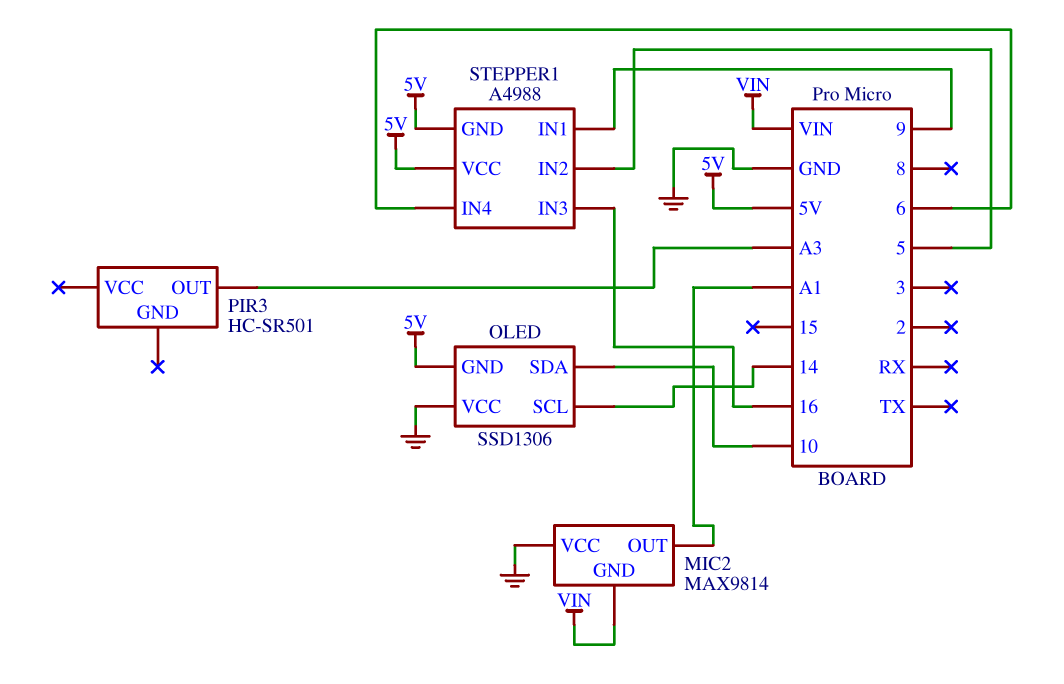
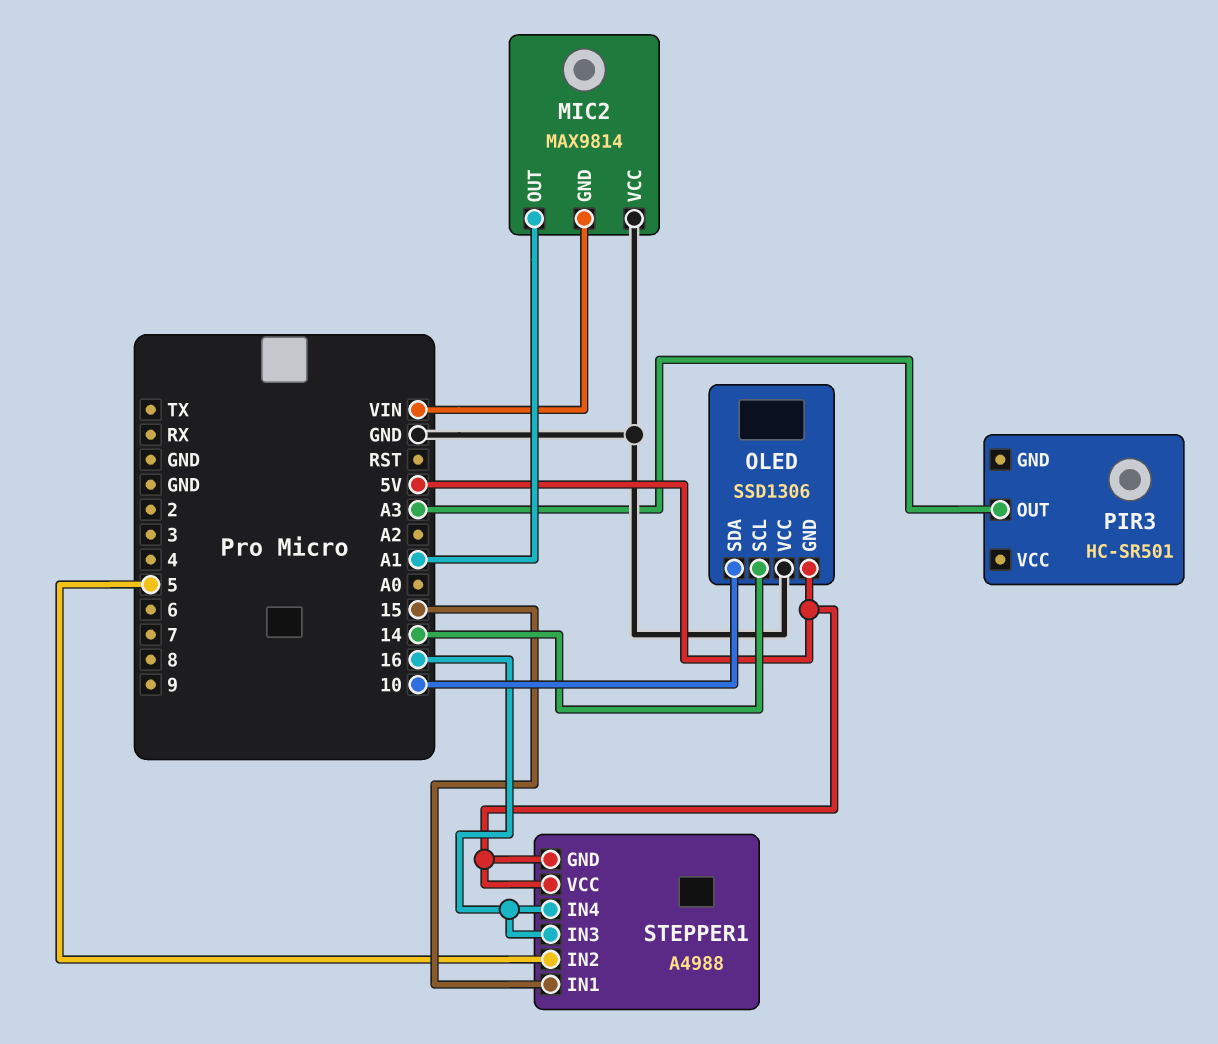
STEPPER1 pin IN1: 9 -> 15
STEPPER1 pin IN4: 6 -> 16

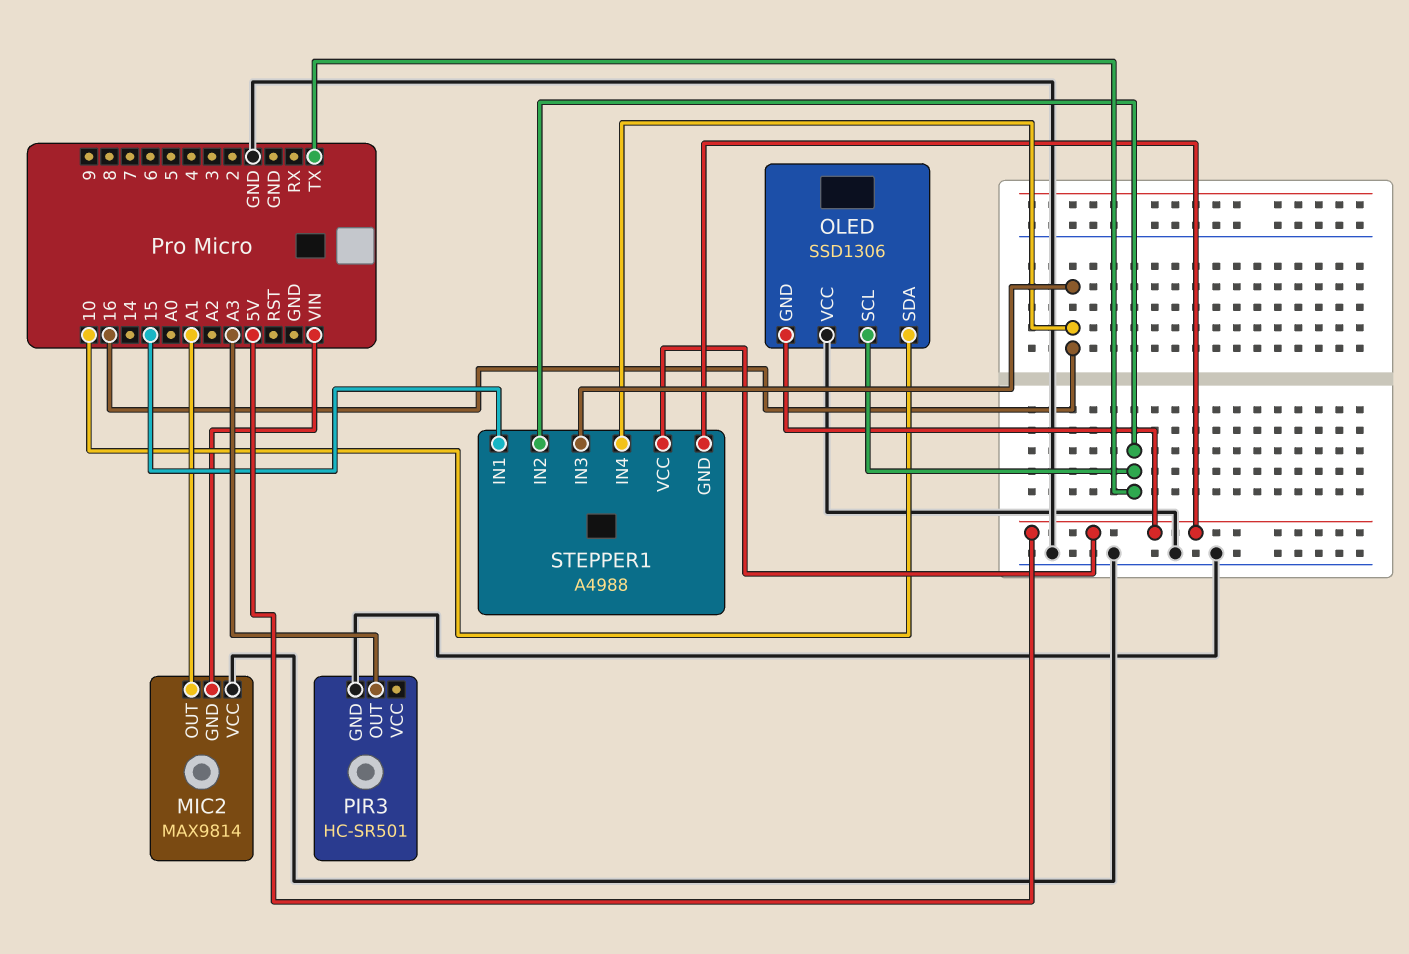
OLED pin SCL: 14 -> TX
PIR3 pin GND: none -> GND
STEPPER1 pin IN2: 5 -> TX

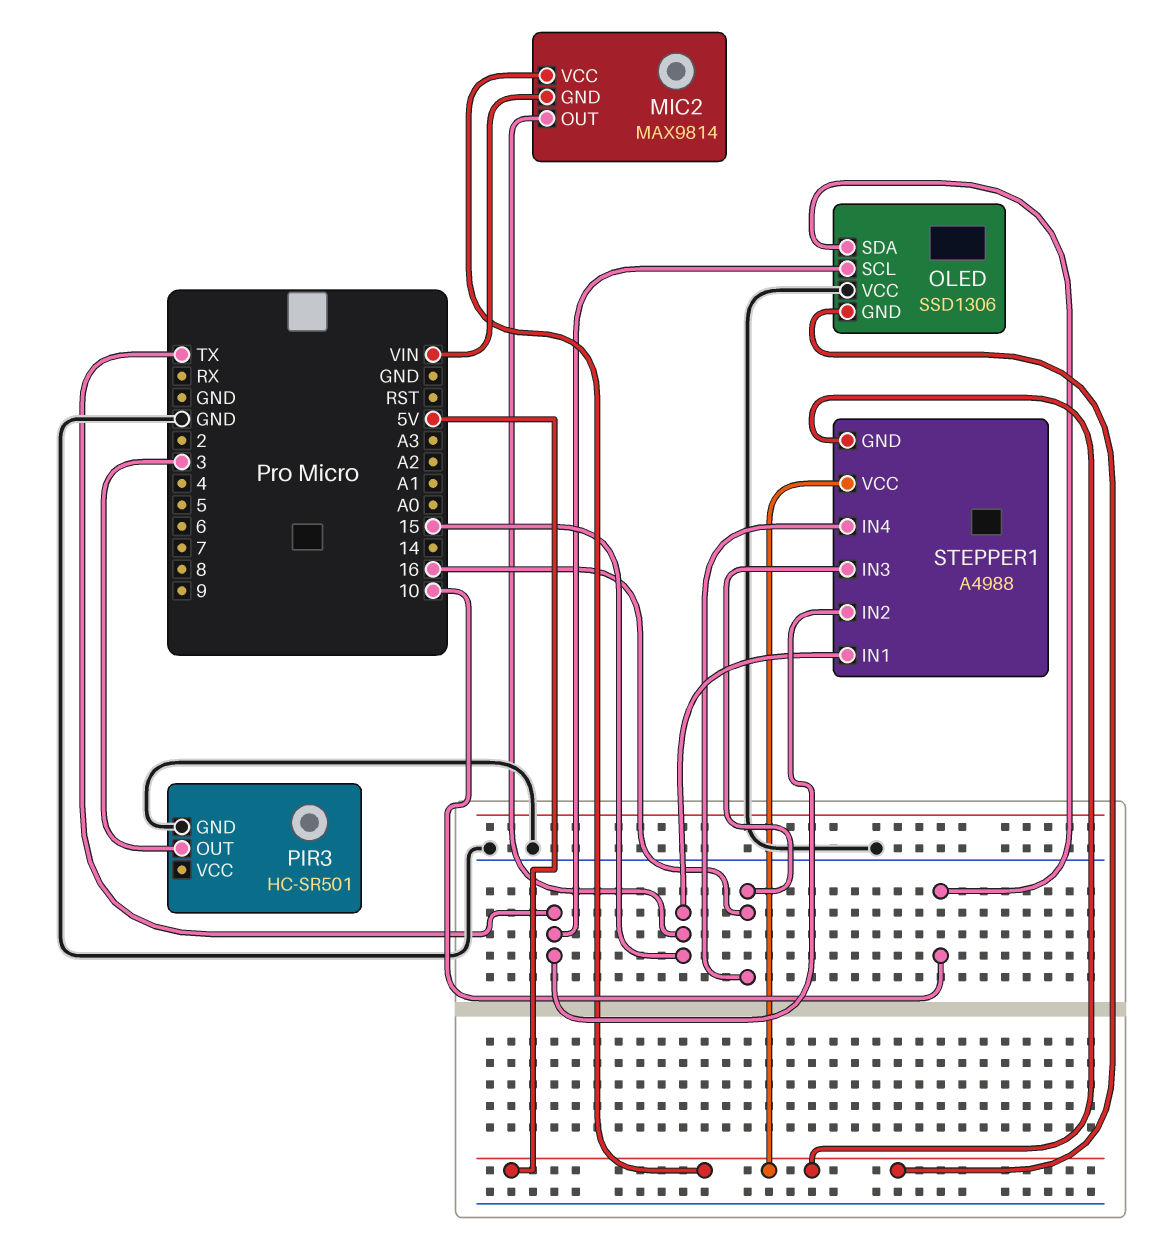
MIC2 pin OUT: A1 -> 15
MIC2 pin VCC: GND -> 5V
PIR3 pin OUT: A3 -> 3

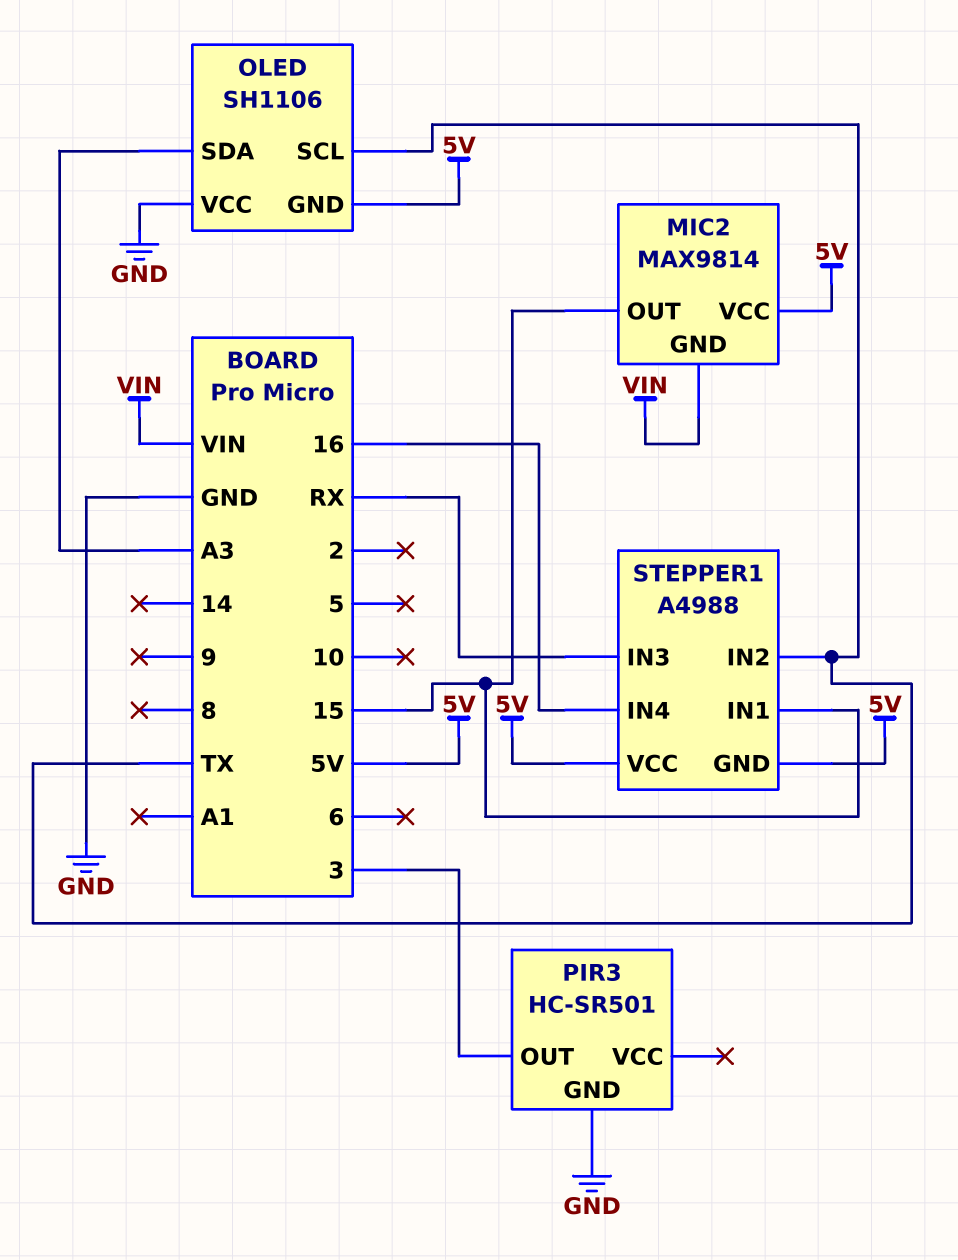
OLED: SSD1306 -> SH1106
OLED pin SDA: 10 -> A3
STEPPER1 pin IN3: 16 -> RX

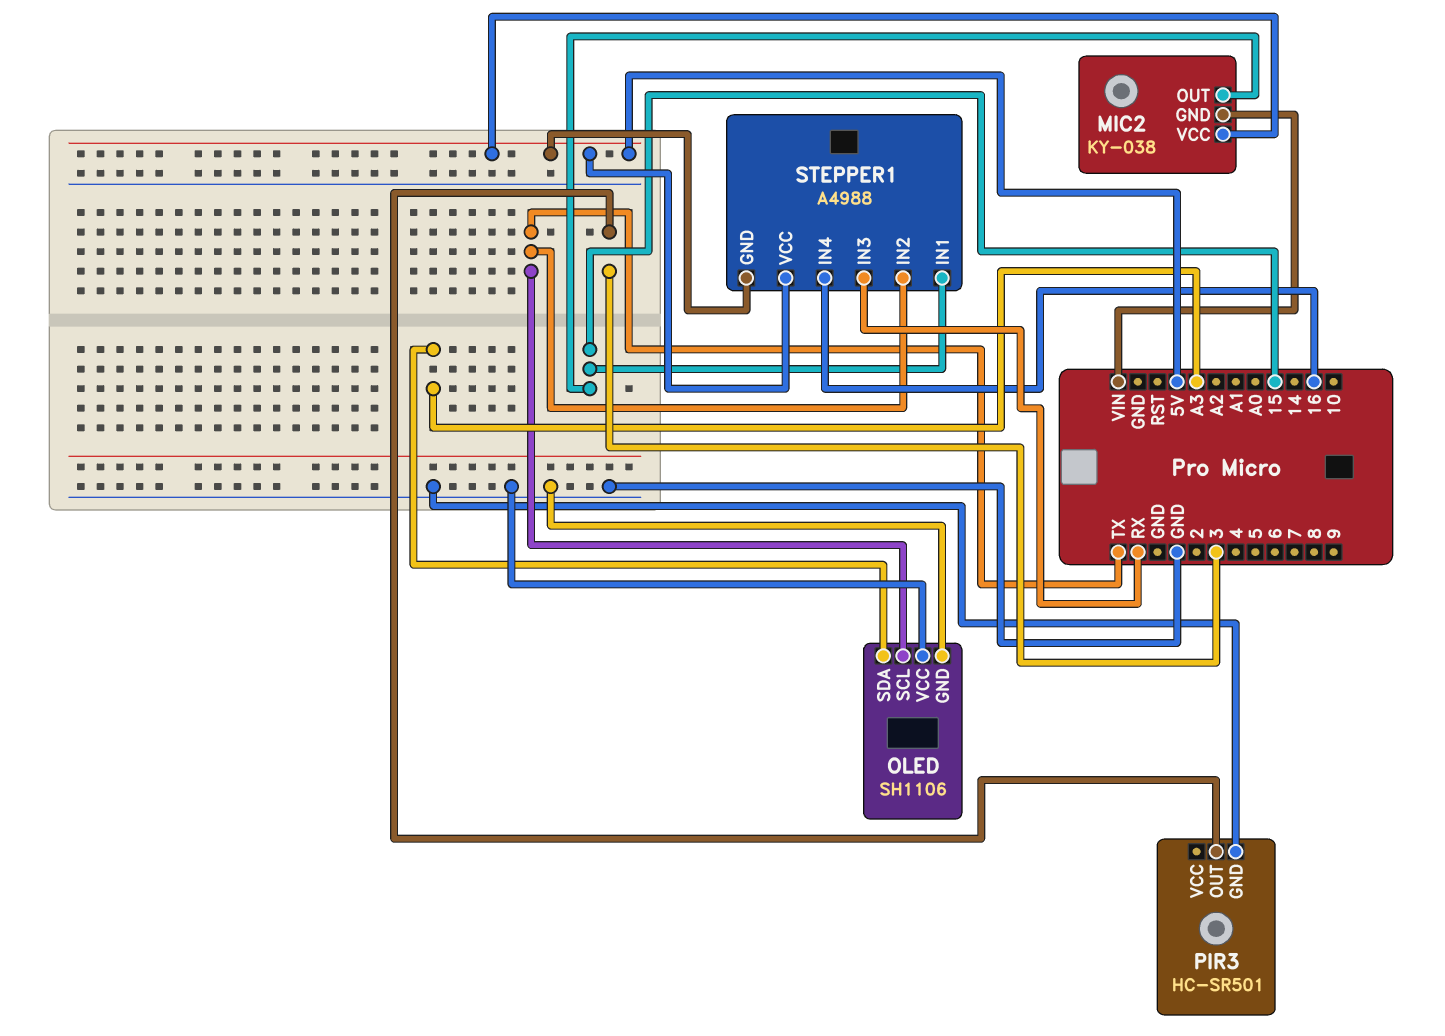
MIC2: MAX9814 -> KY-038
OLED pin GND: 5V -> GND

